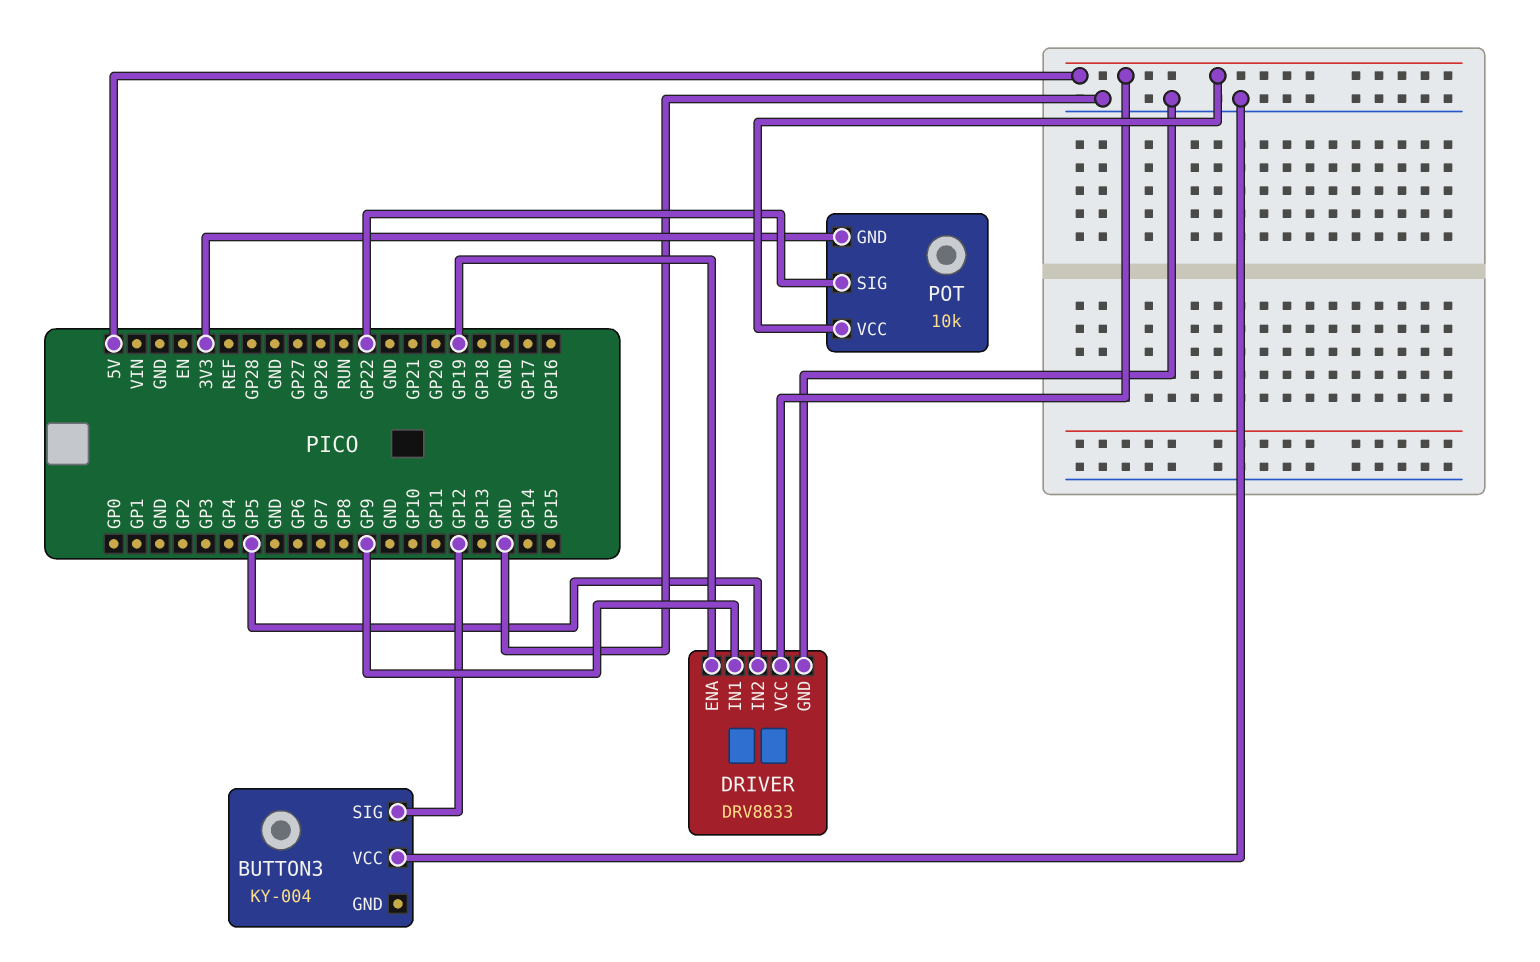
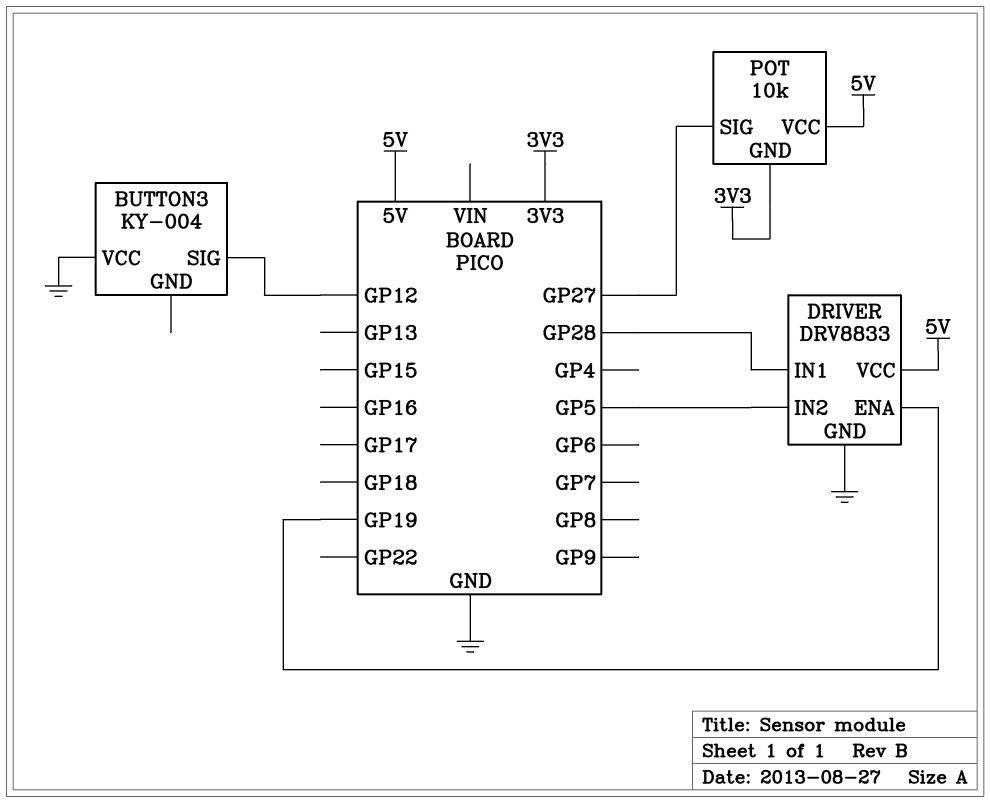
DRIVER pin IN1: GP9 -> GP28
POT pin SIG: GP22 -> GP27

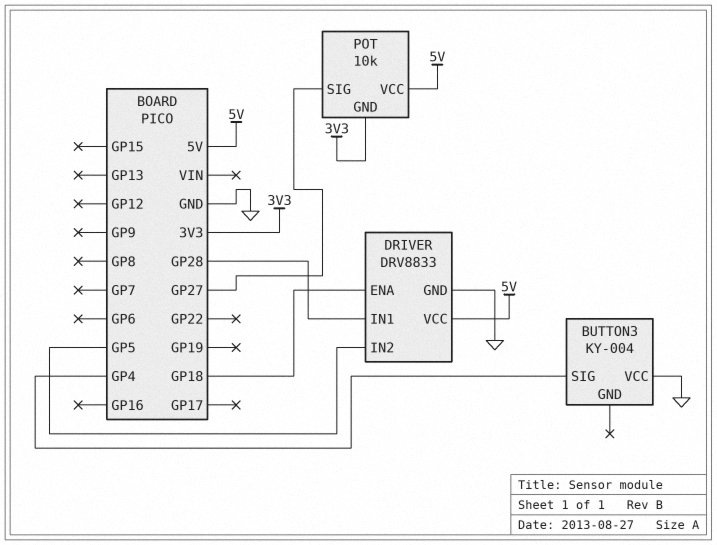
BUTTON3 pin SIG: GP12 -> GP4
DRIVER pin ENA: GP19 -> GP18

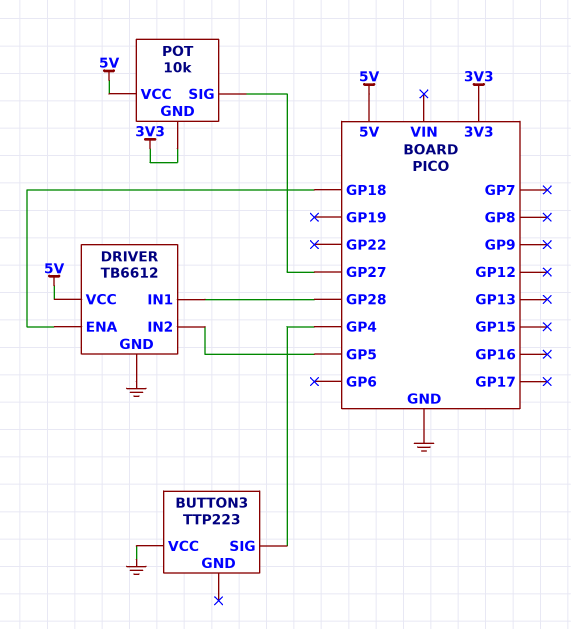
BUTTON3: KY-004 -> TTP223
DRIVER: DRV8833 -> TB6612

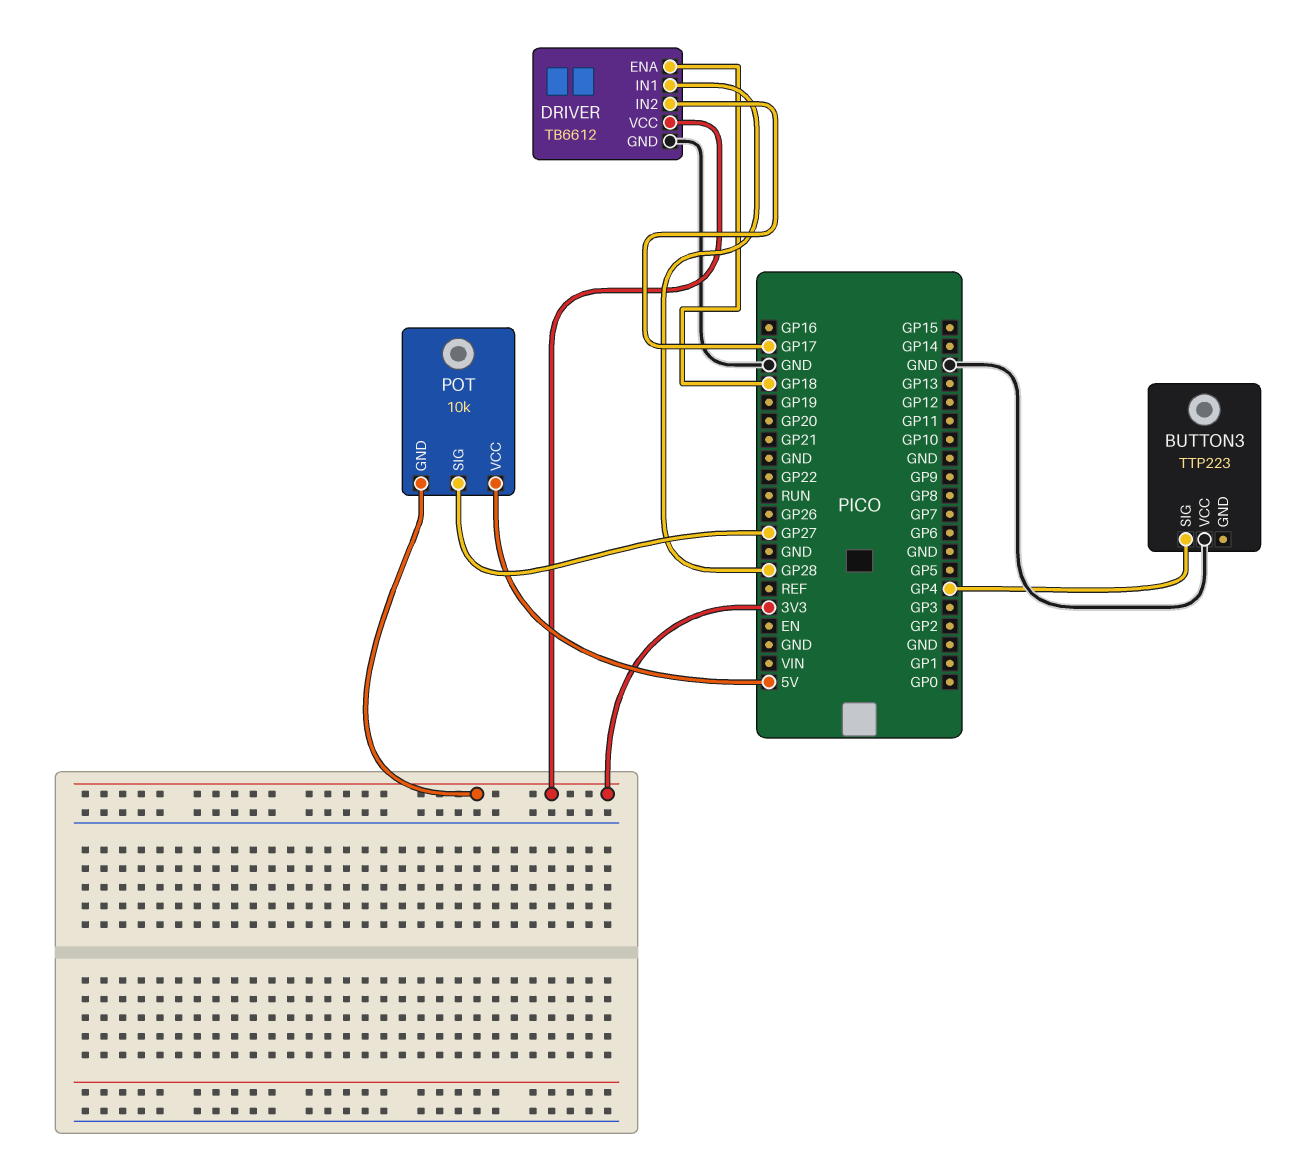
DRIVER pin IN2: GP5 -> GP17
DRIVER pin VCC: 5V -> 3V3

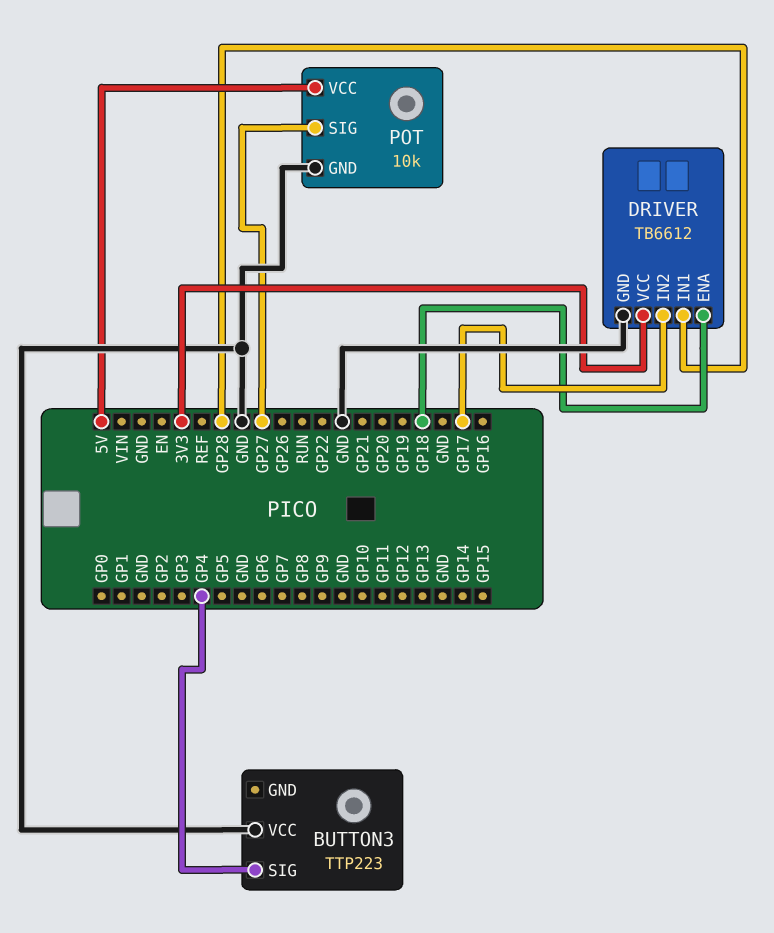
POT pin GND: 3V3 -> GND

